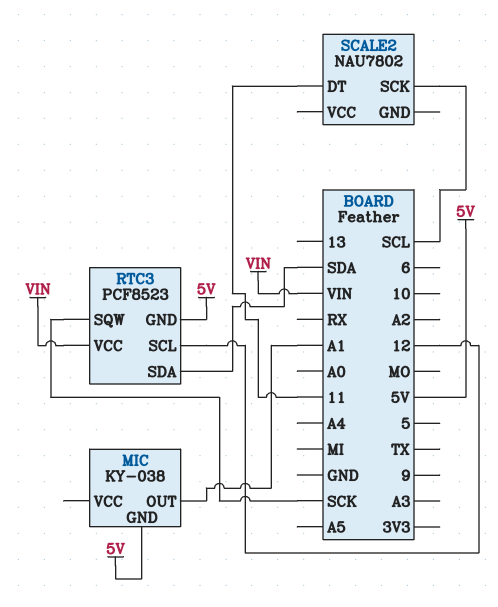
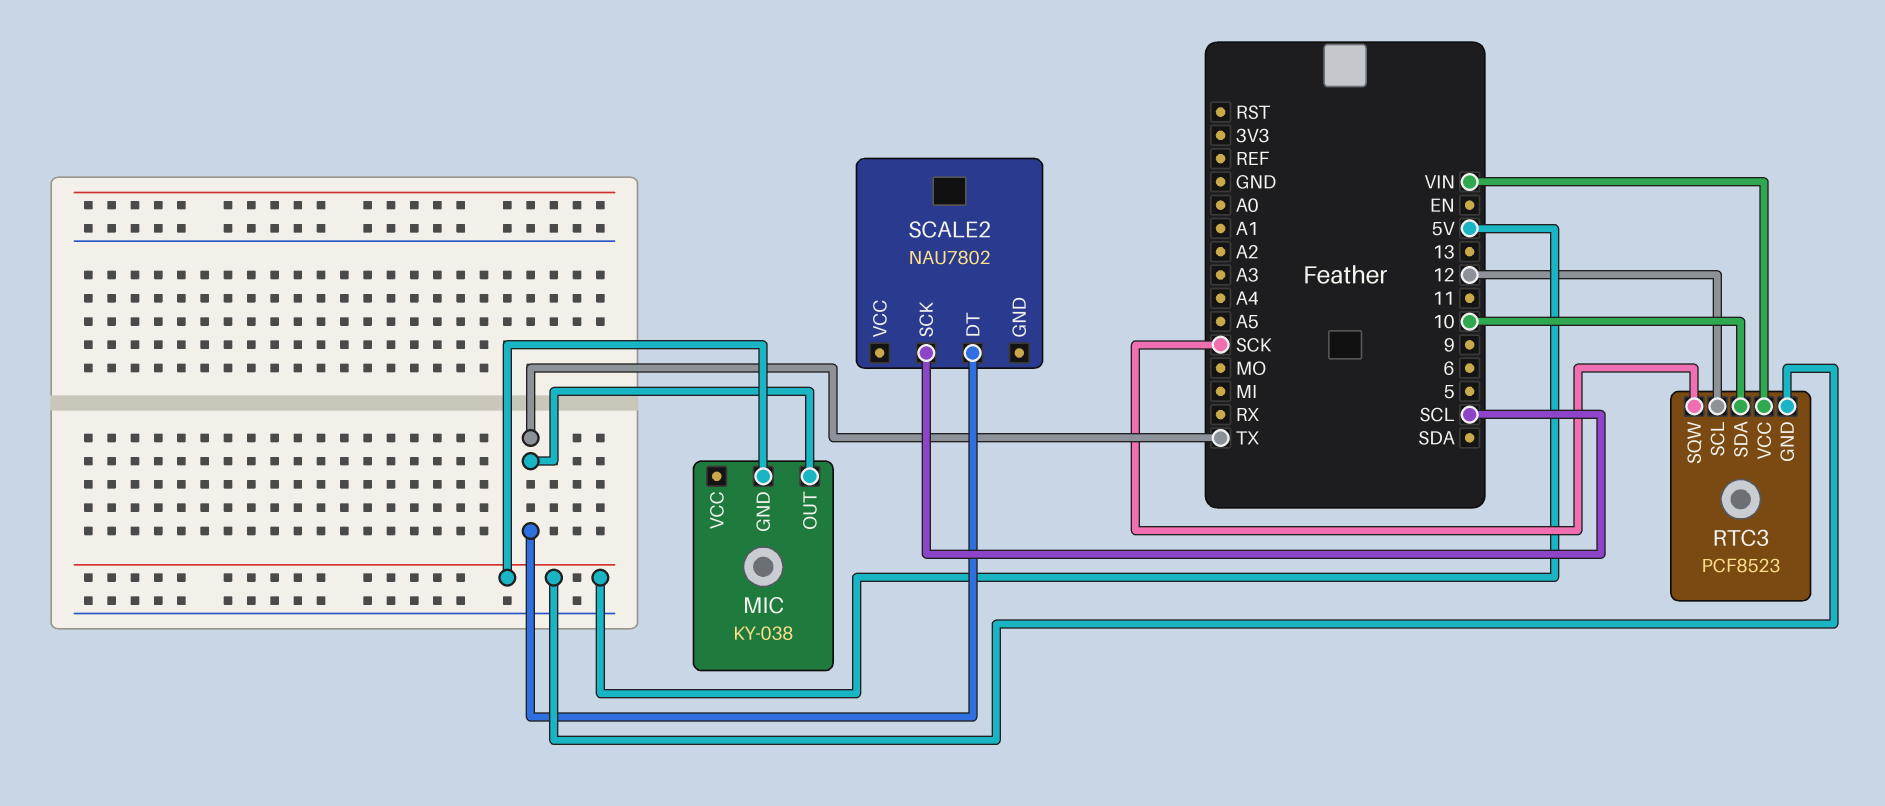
MIC pin OUT: A1 -> TX
RTC3 pin SDA: SDA -> 10
SCALE2 pin DT: 11 -> TX

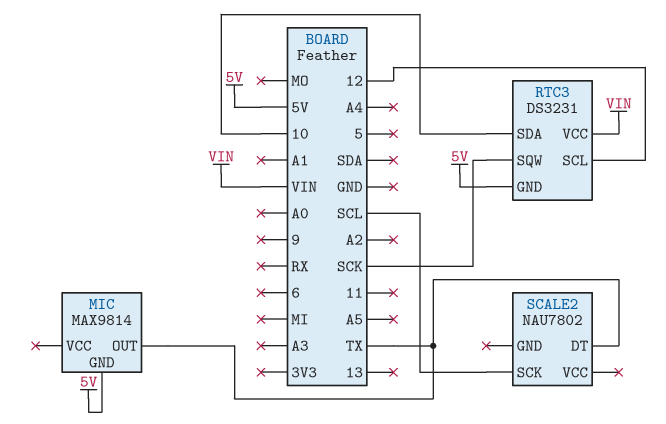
MIC: KY-038 -> MAX9814
RTC3: PCF8523 -> DS3231

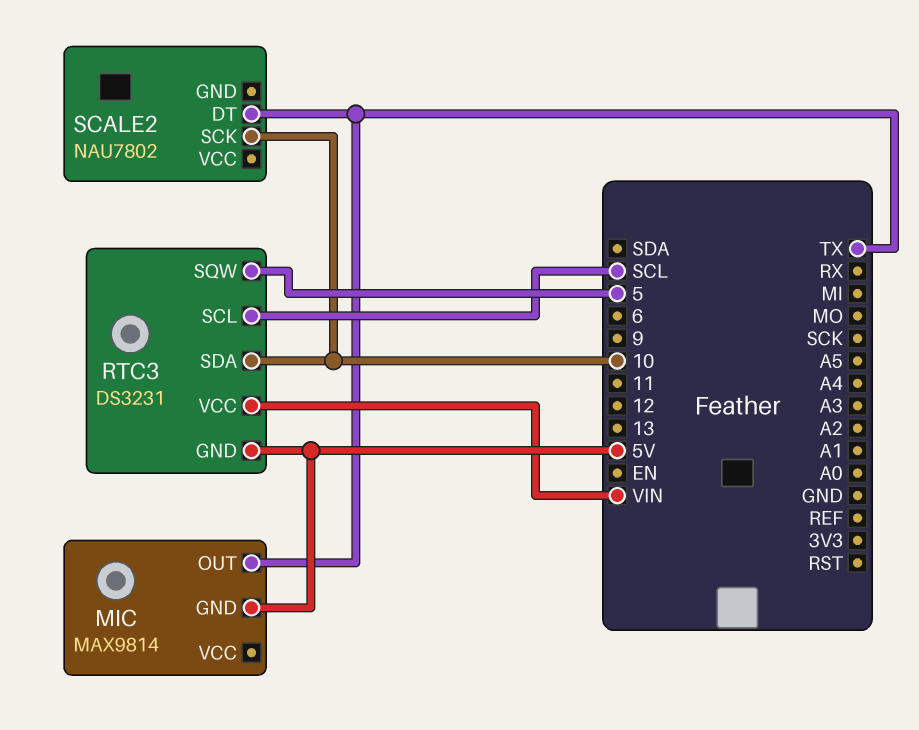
RTC3 pin SCL: 12 -> SCL
RTC3 pin SQW: SCK -> 5
SCALE2 pin SCK: SCL -> 10

